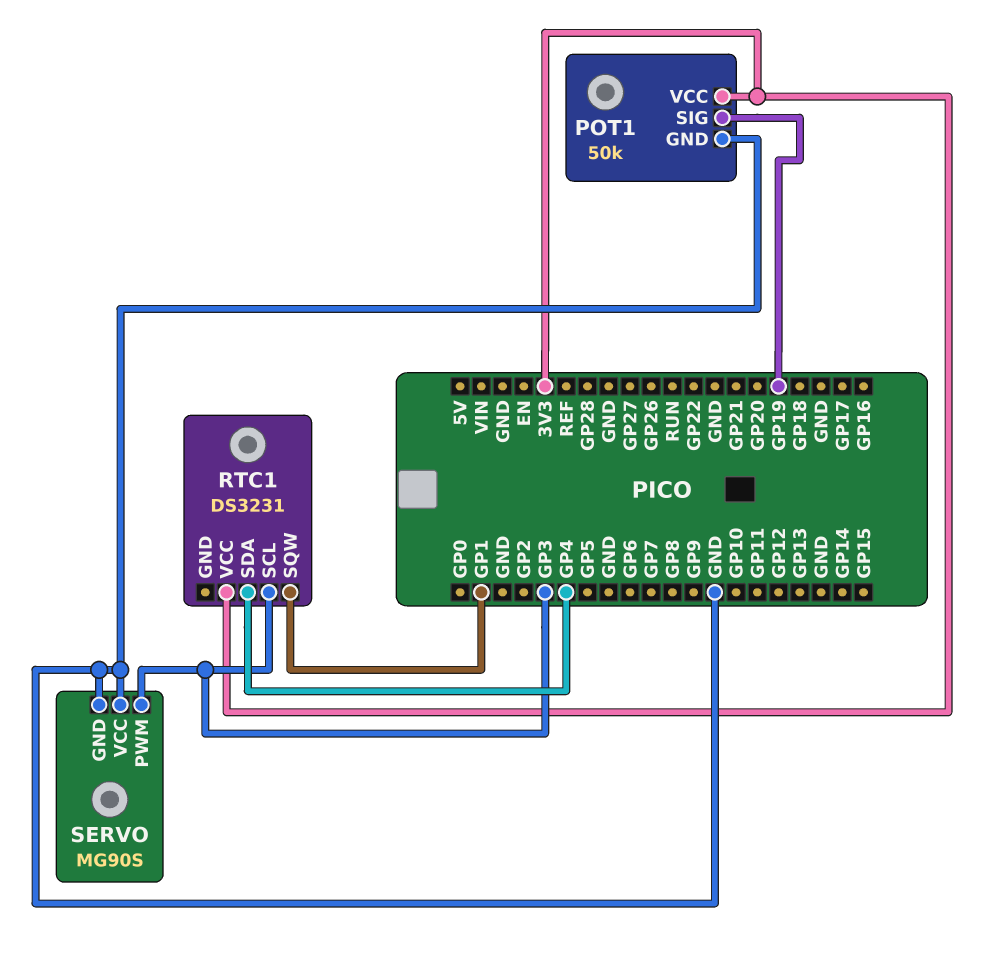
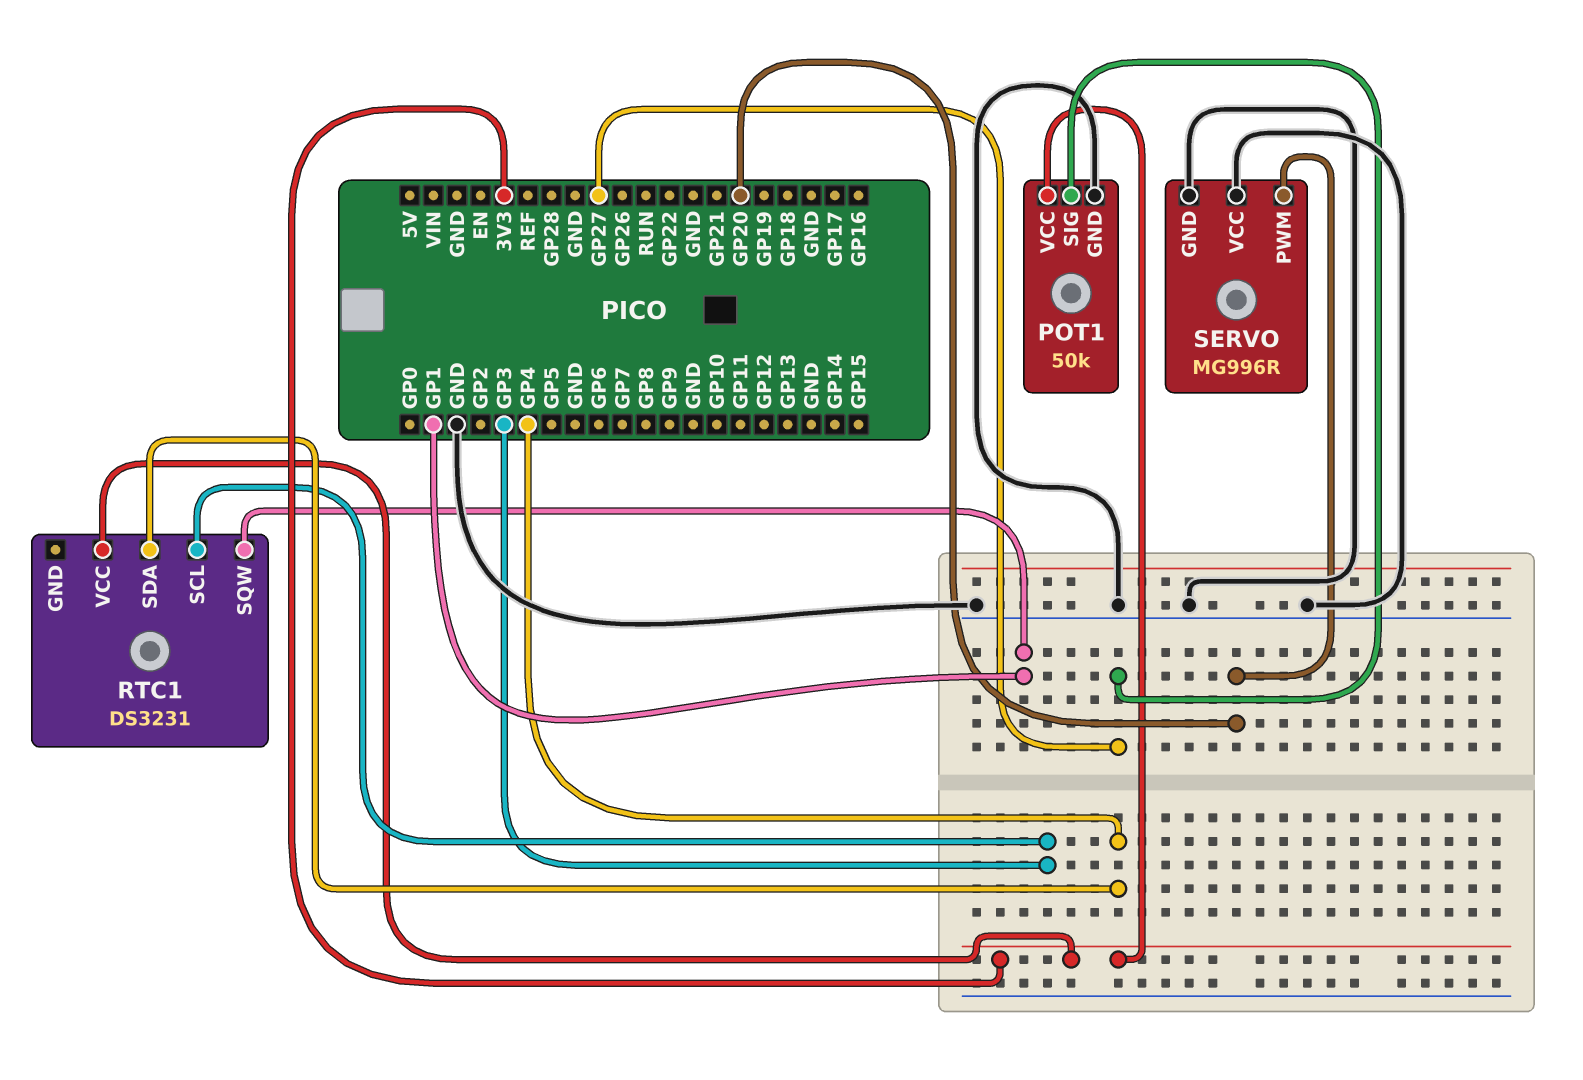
POT1 pin SIG: GP19 -> GP27
SERVO: MG90S -> MG996R
SERVO pin PWM: GP3 -> GP20

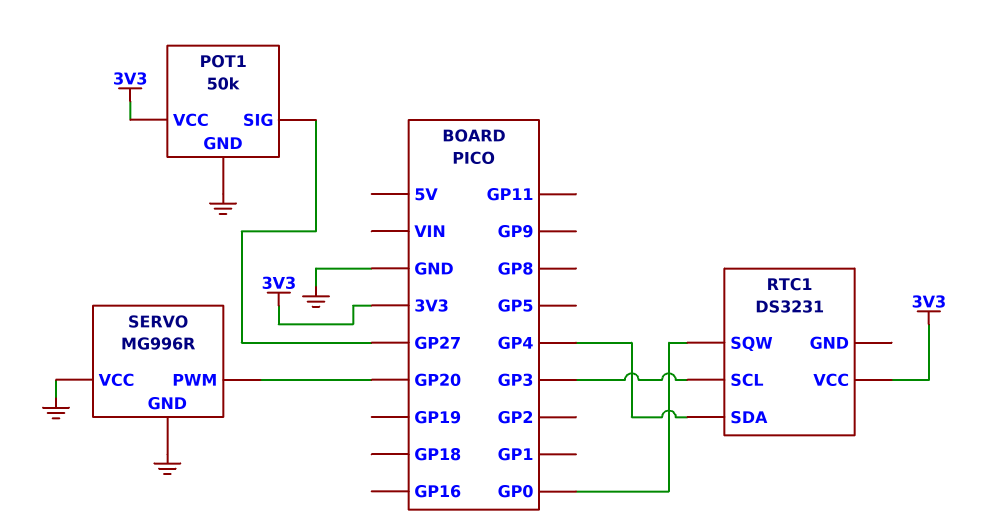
RTC1 pin SQW: GP1 -> GP0

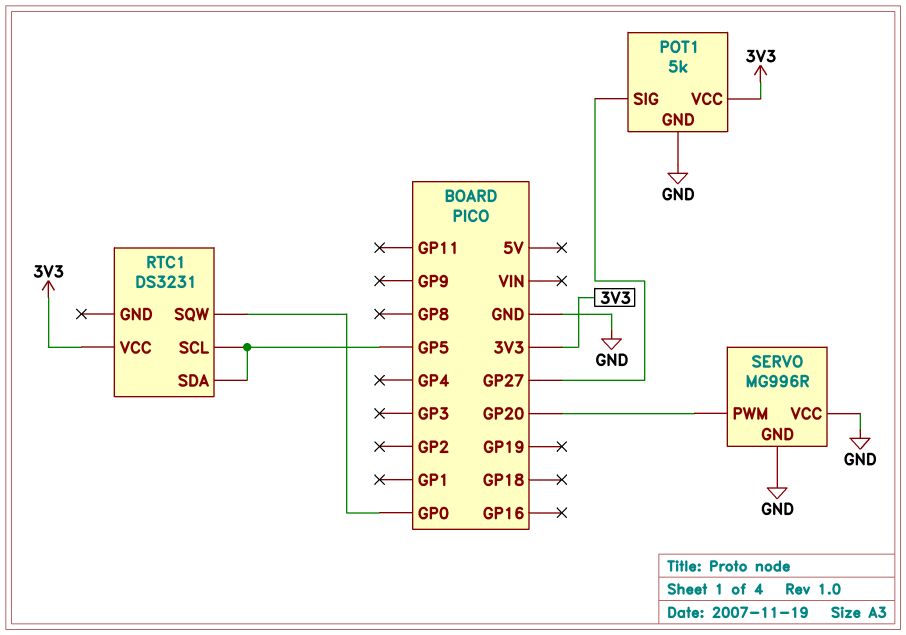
POT1: 50k -> 5k
RTC1 pin SCL: GP3 -> GP5
RTC1 pin SDA: GP4 -> GP5

